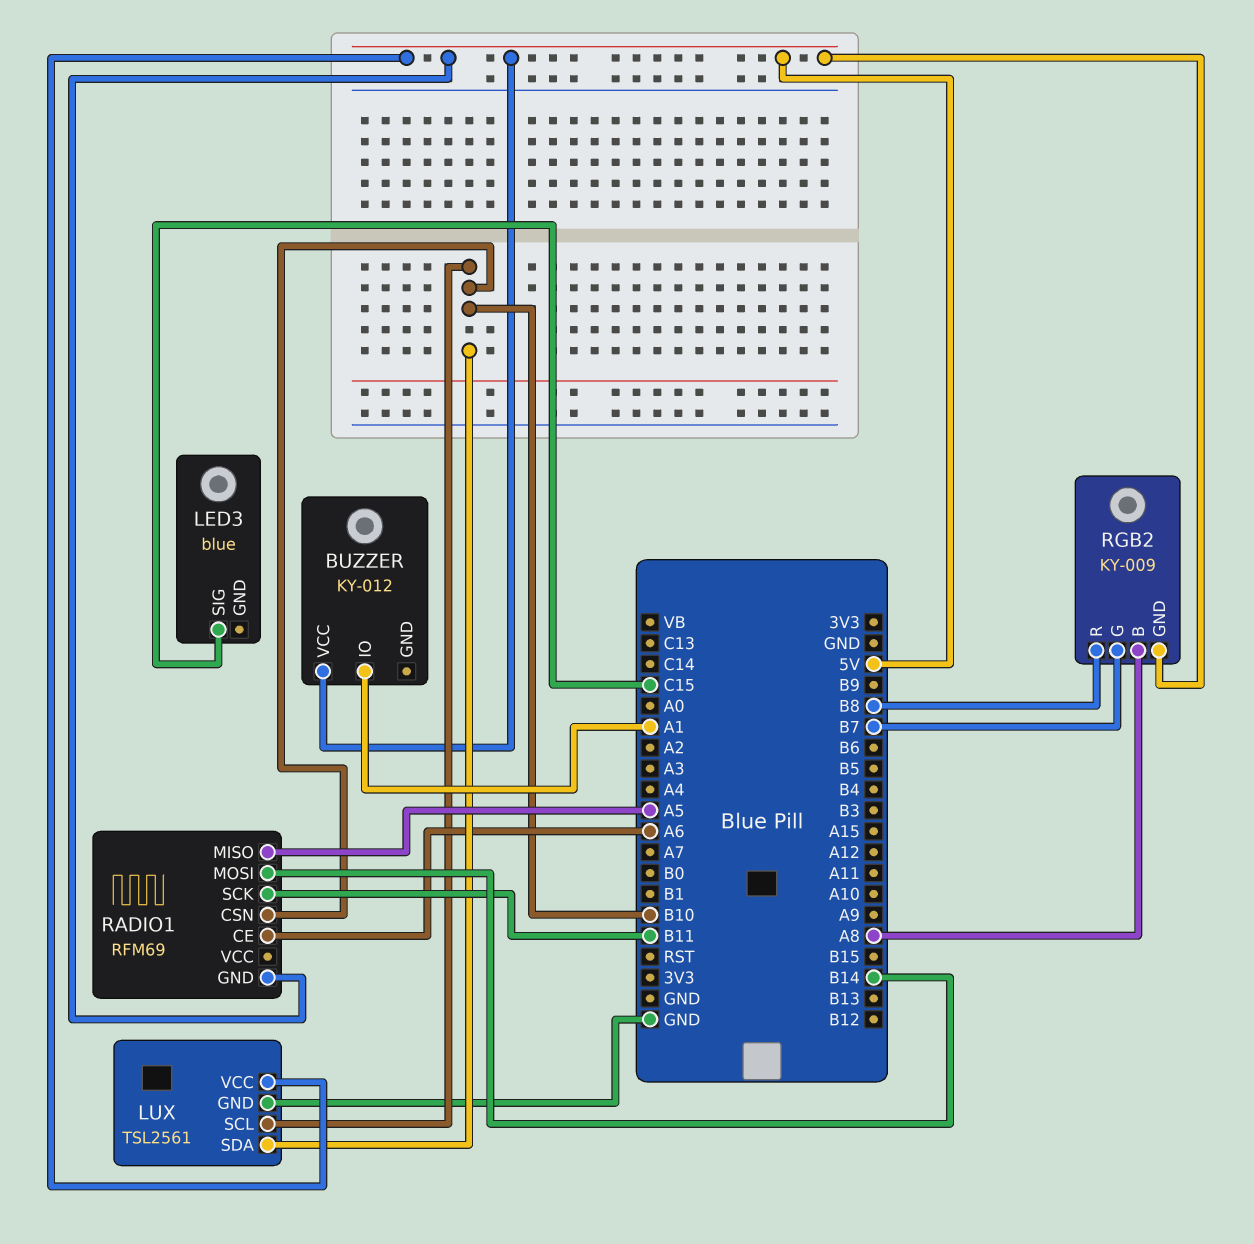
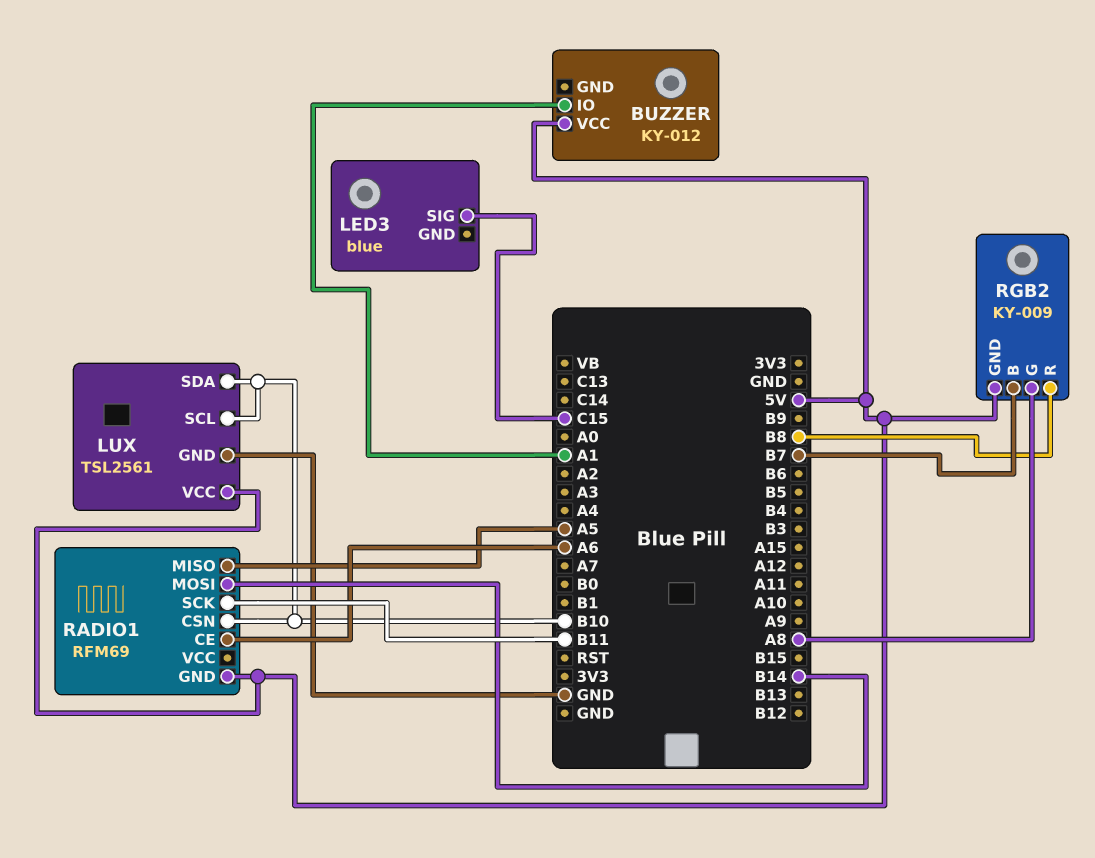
RGB2 pin B: A8 -> B7
RGB2 pin G: B7 -> A8

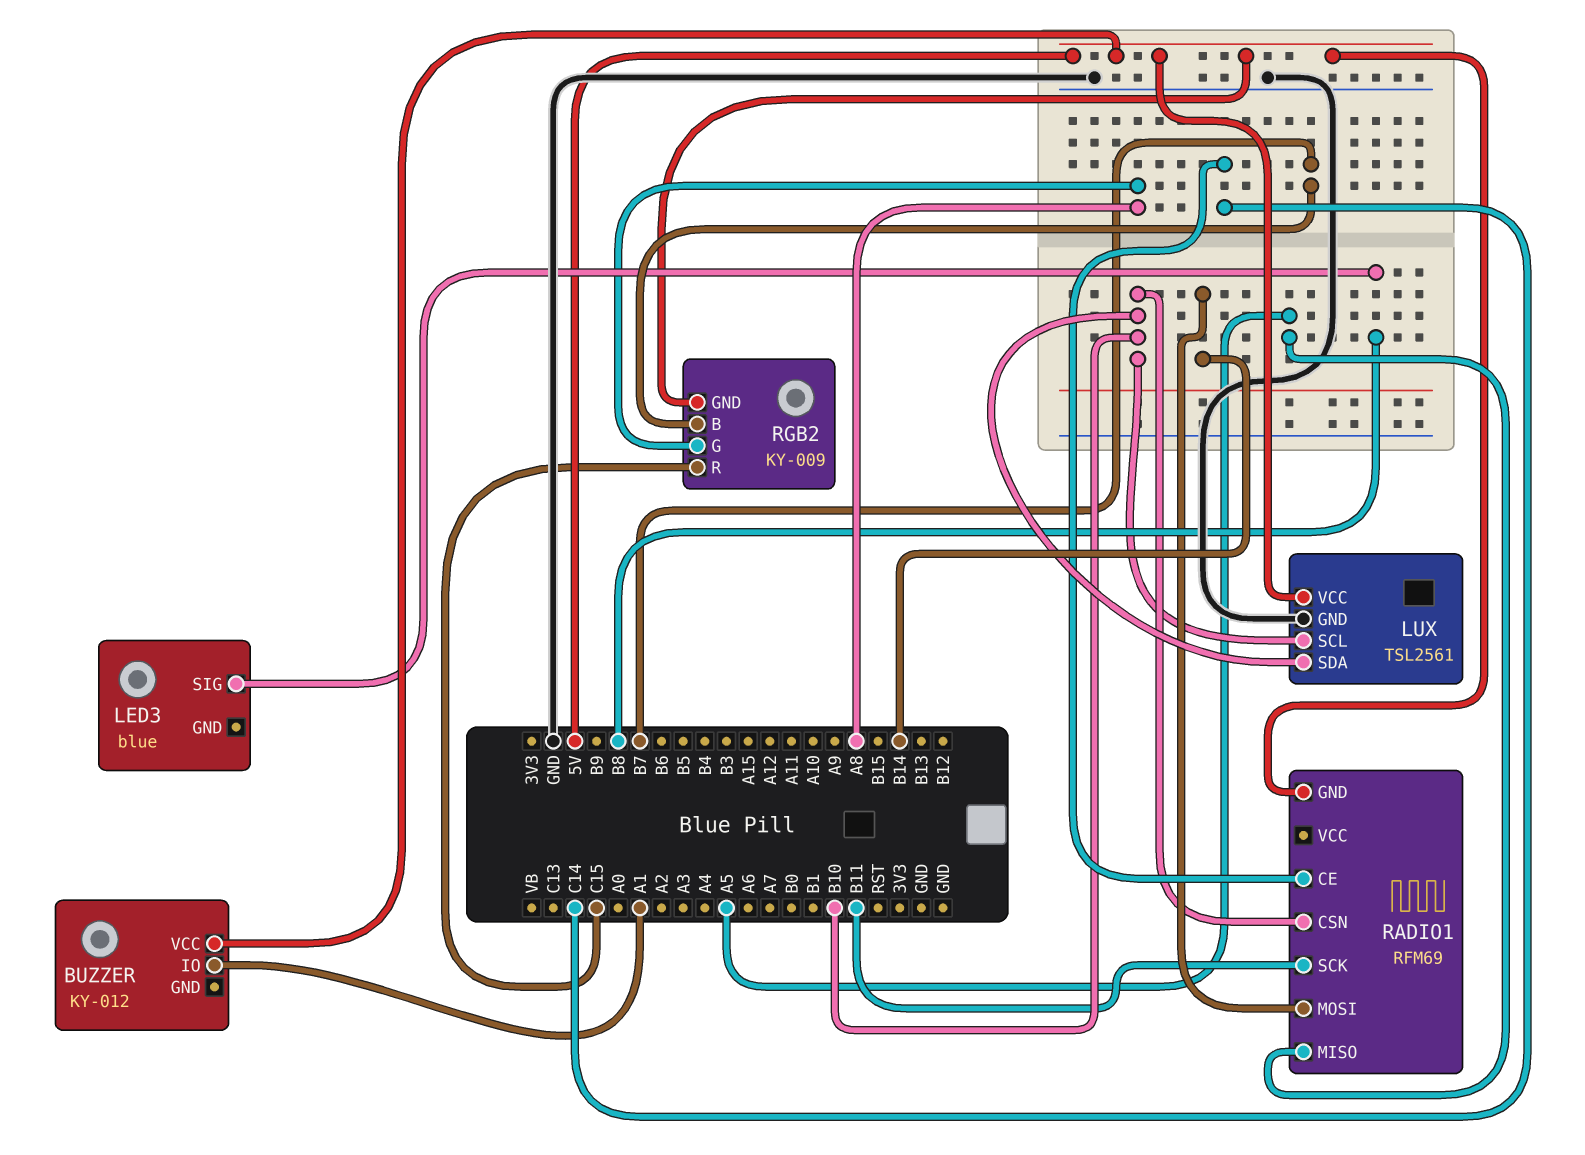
LED3 pin SIG: C15 -> B8
RADIO1 pin CE: A6 -> C14
RGB2 pin R: B8 -> C15

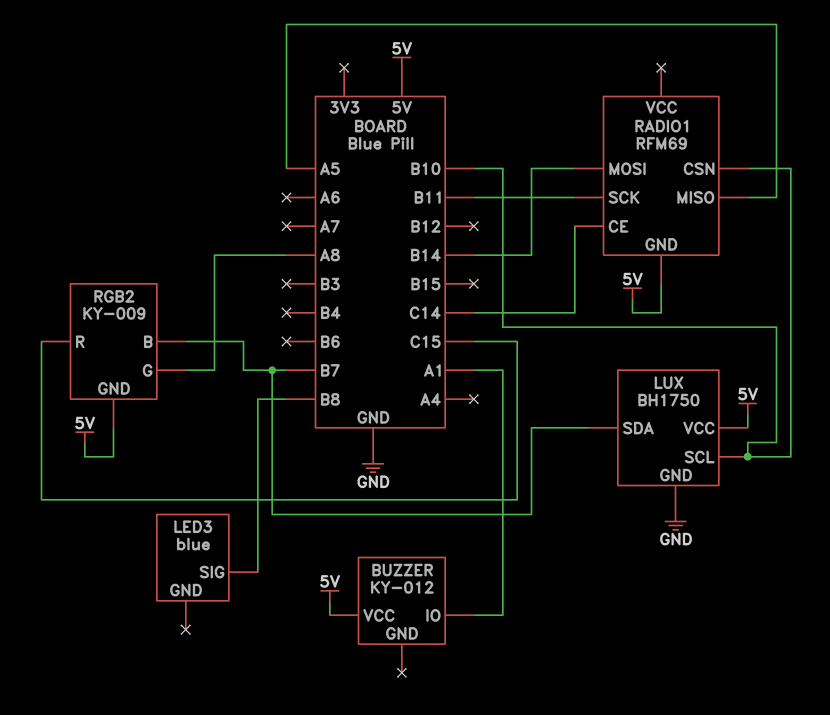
LUX: TSL2561 -> BH1750
LUX pin SDA: B10 -> B7

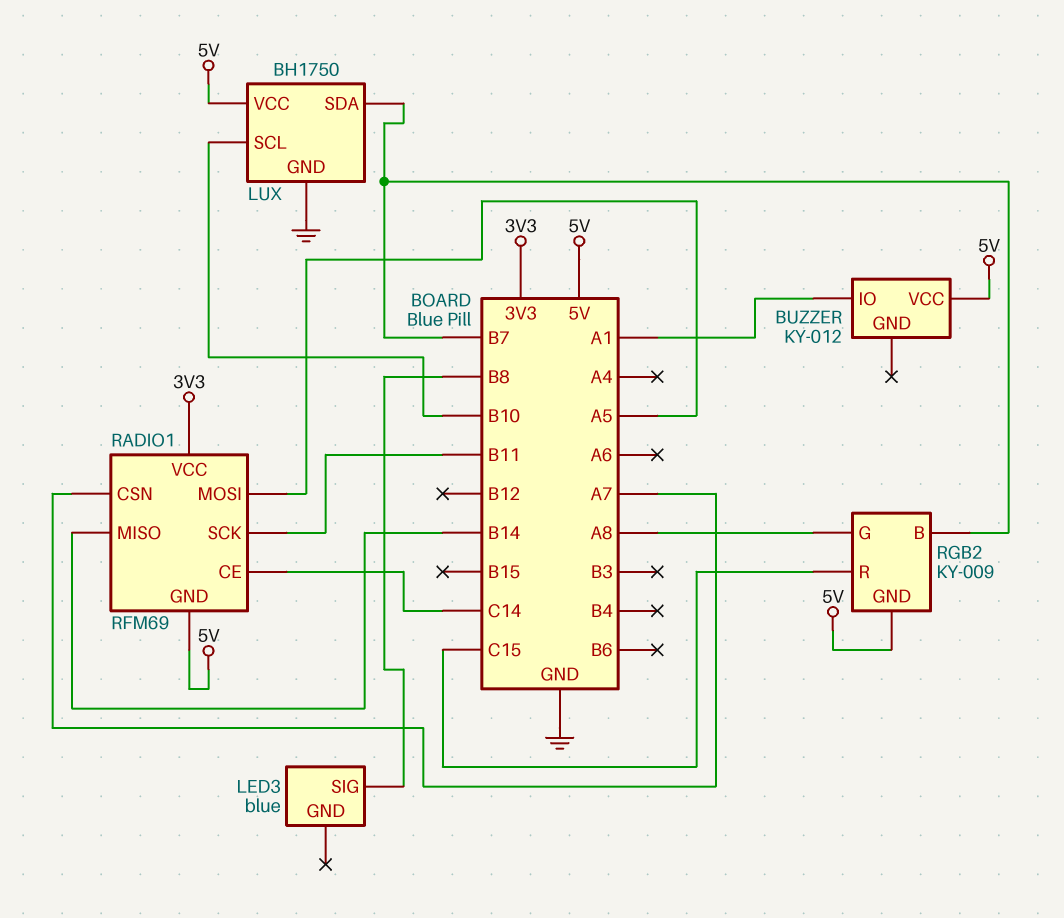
RADIO1 pin CSN: B10 -> A7
RADIO1 pin MISO: A5 -> B14
RADIO1 pin MOSI: B14 -> A5
RADIO1 pin VCC: none -> 3V3

